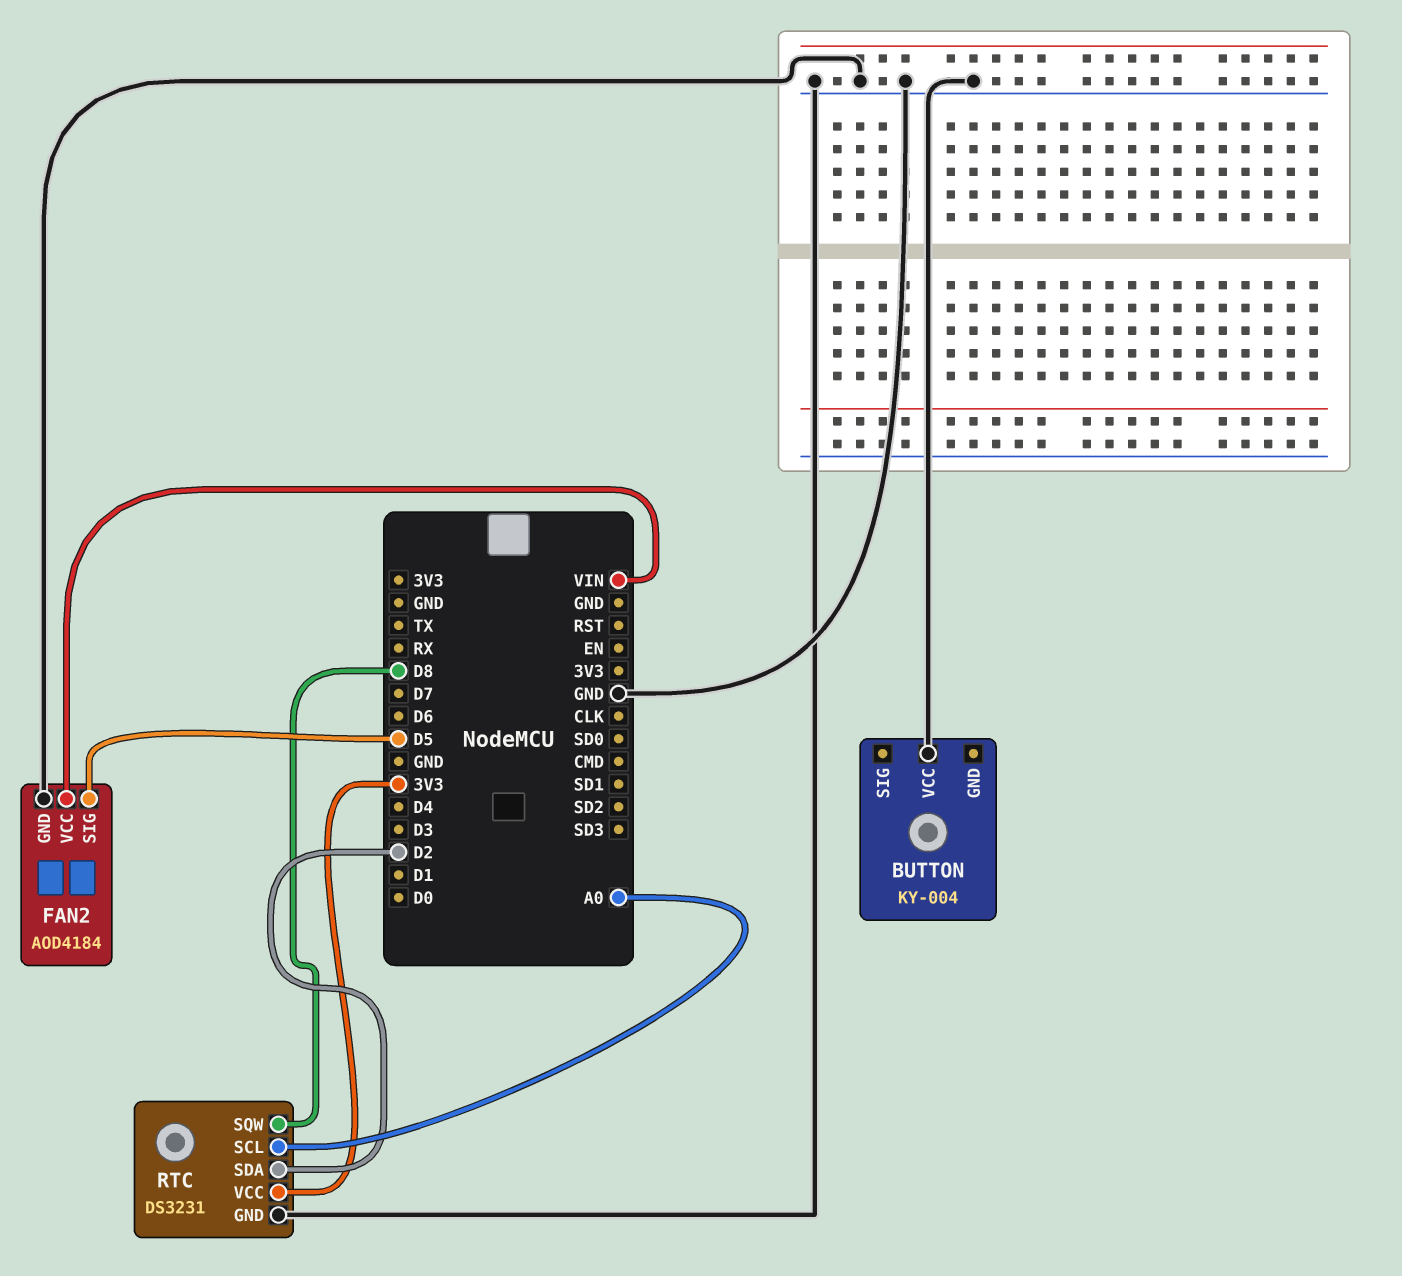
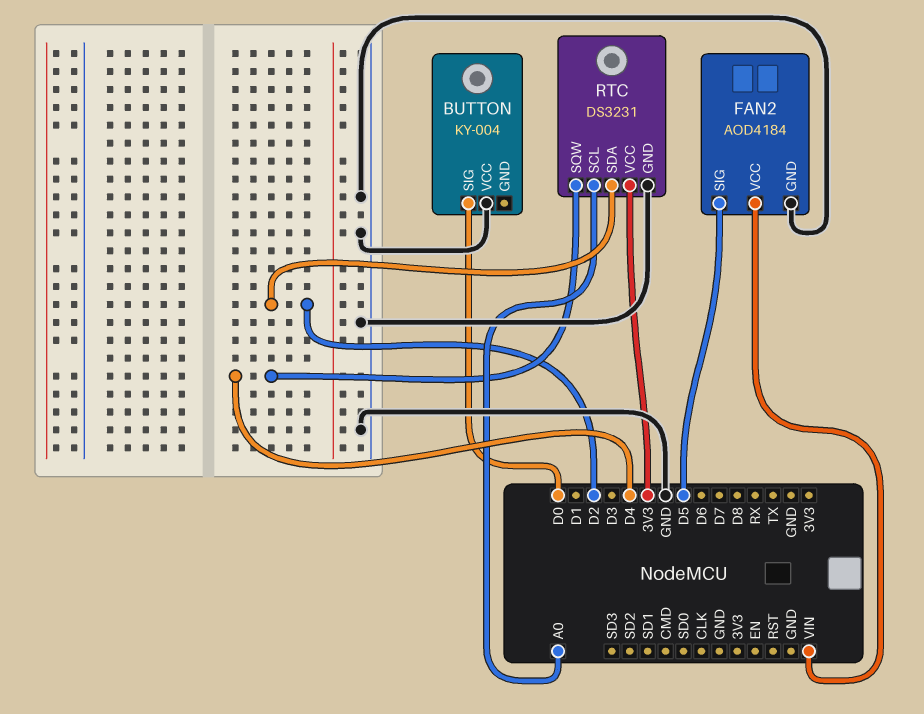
BUTTON pin SIG: none -> D0
RTC pin SQW: D8 -> D4

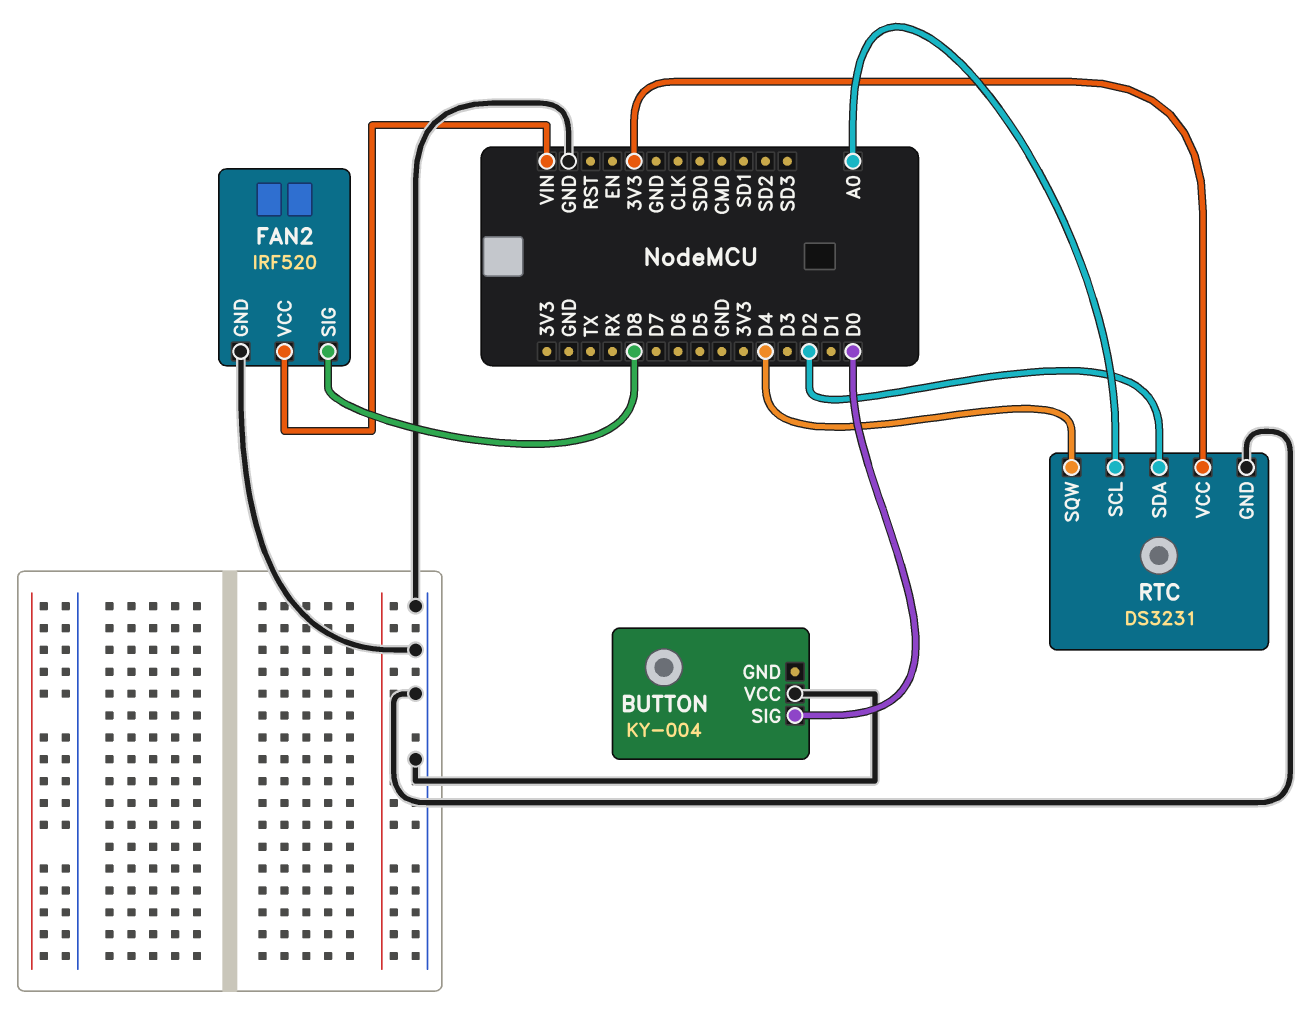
FAN2: AOD4184 -> IRF520
FAN2 pin SIG: D5 -> D8

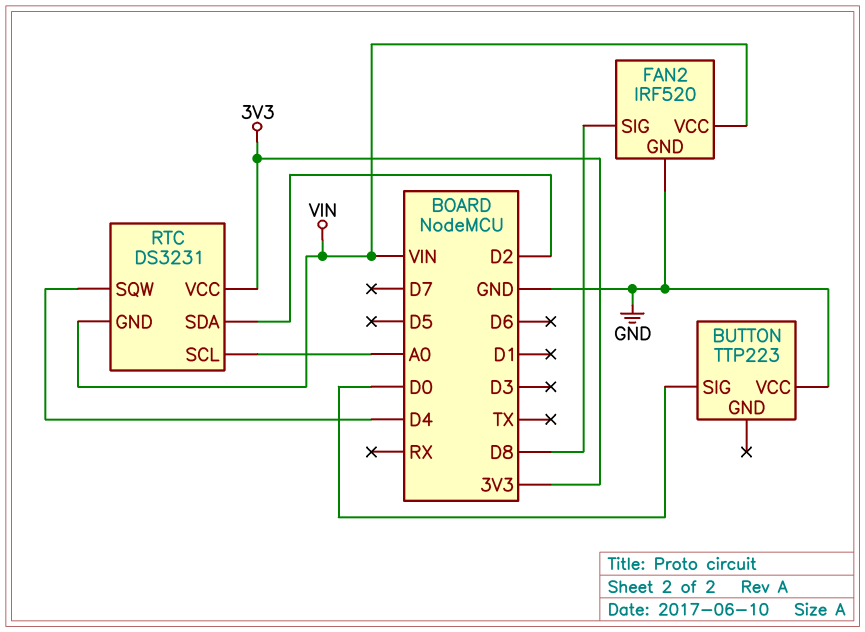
BUTTON: KY-004 -> TTP223
RTC pin GND: GND -> VIN

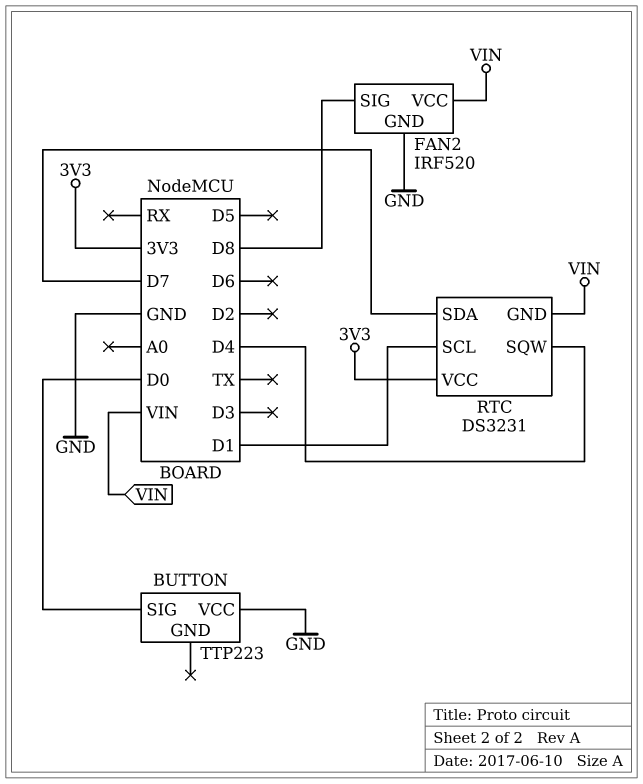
RTC pin SCL: A0 -> D1
RTC pin SDA: D2 -> D7

